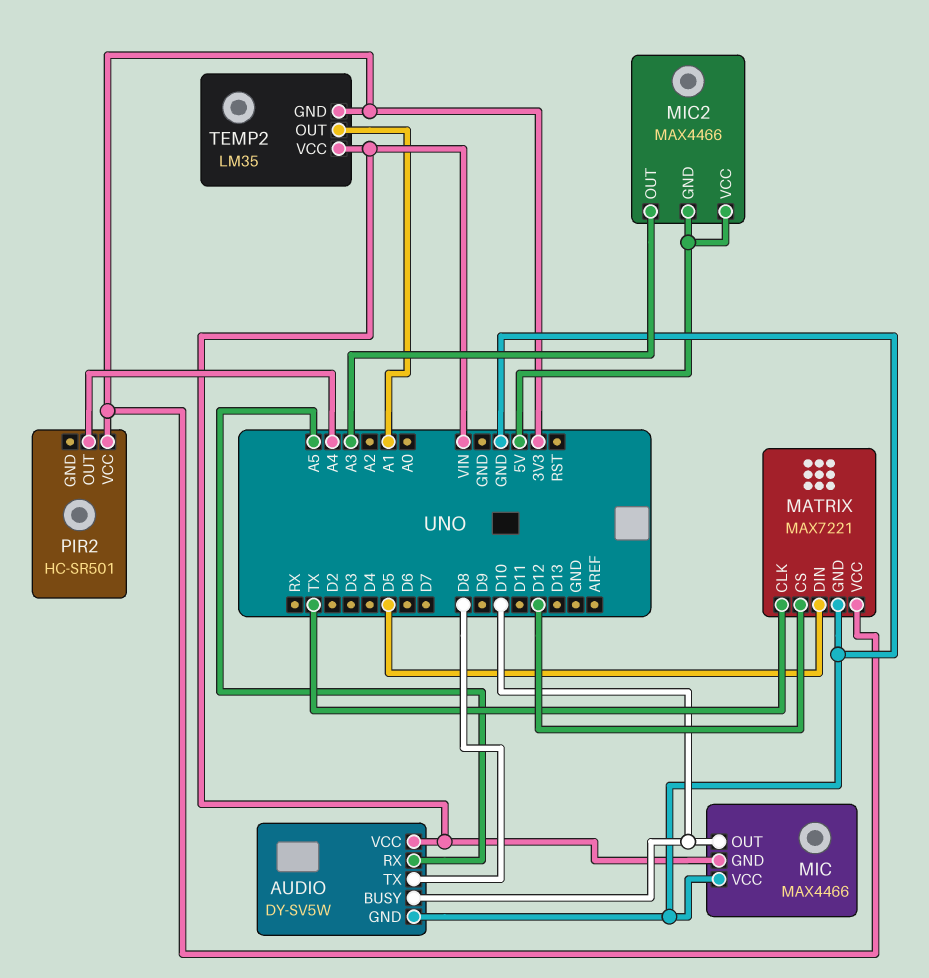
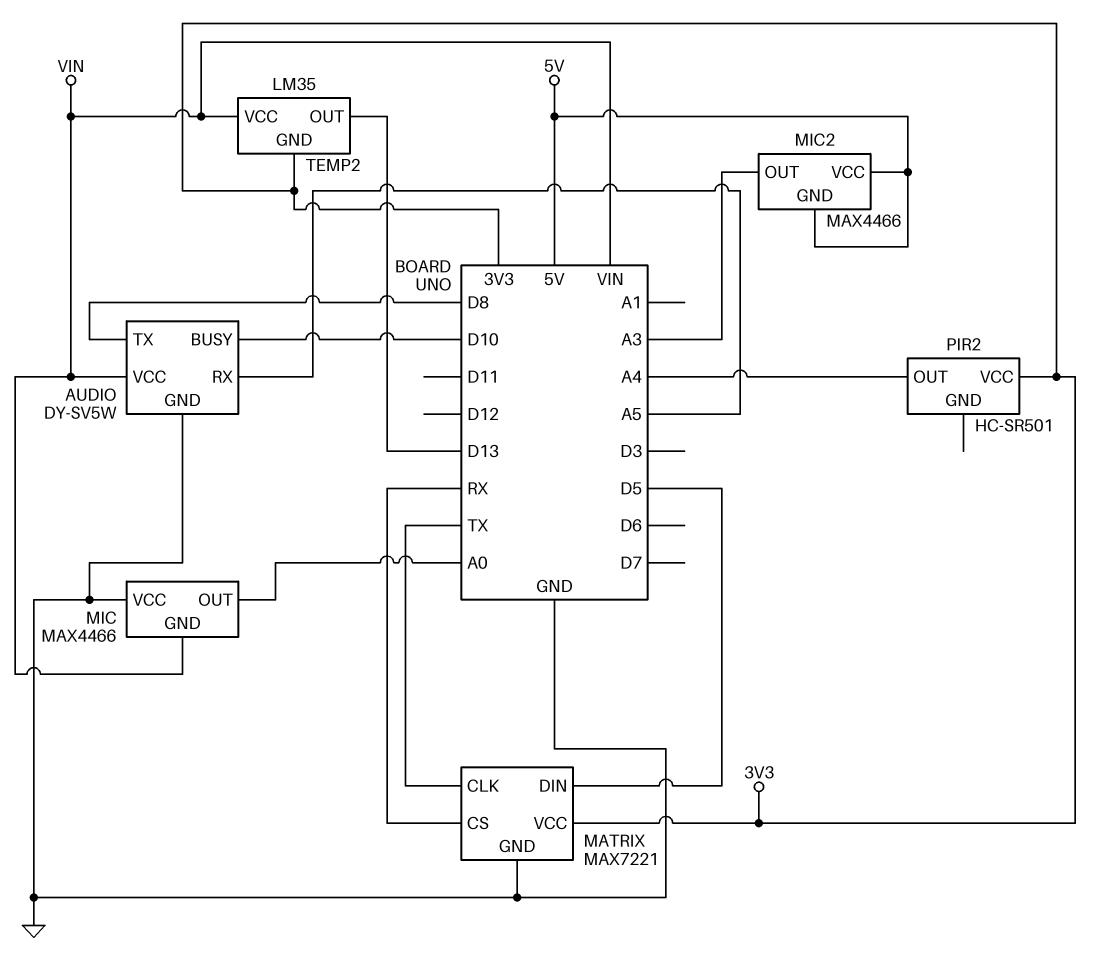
MATRIX pin CS: D12 -> RX
MIC pin OUT: D10 -> A0
TEMP2 pin OUT: A1 -> D13

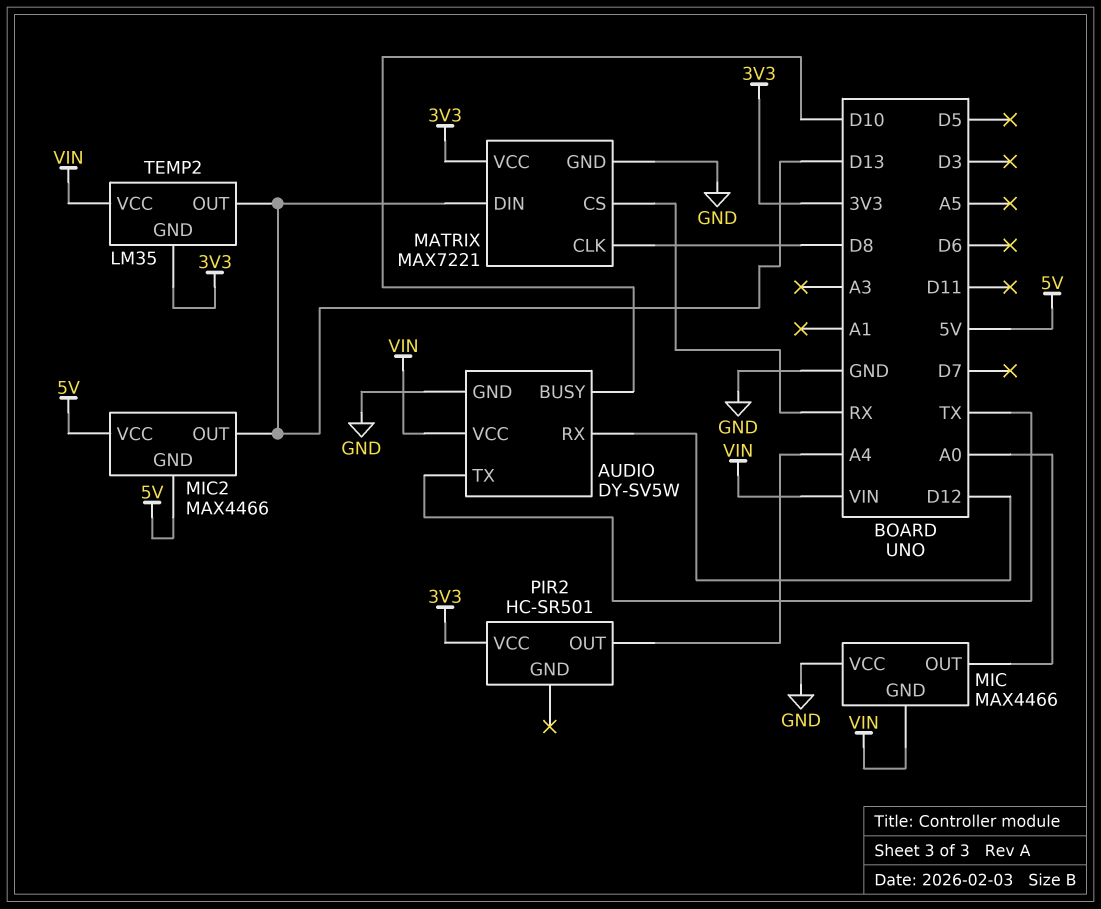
AUDIO pin RX: A5 -> D12
AUDIO pin TX: D8 -> TX
MATRIX pin CLK: TX -> D8
MATRIX pin DIN: D5 -> D13
MIC2 pin OUT: A3 -> D13

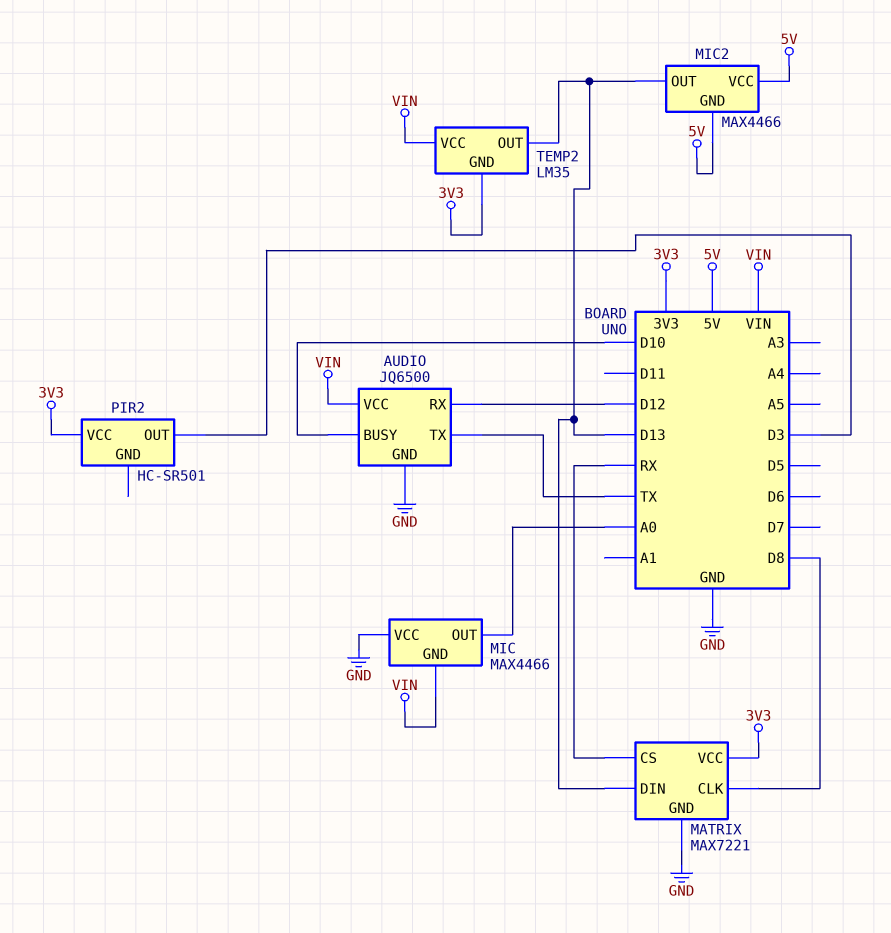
AUDIO: DY-SV5W -> JQ6500
PIR2 pin OUT: A4 -> D3

